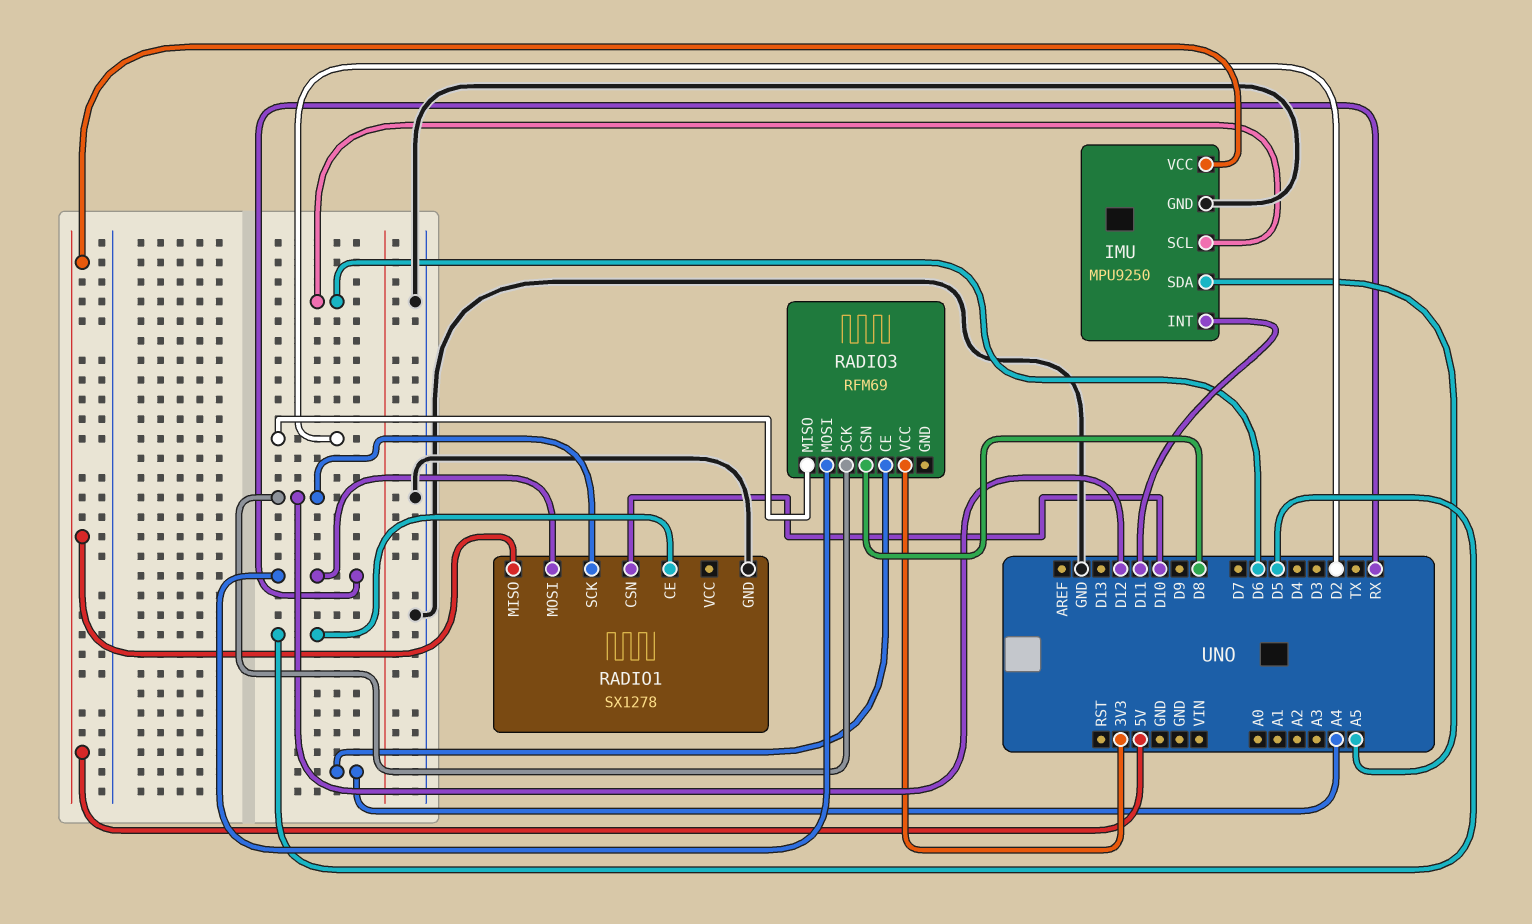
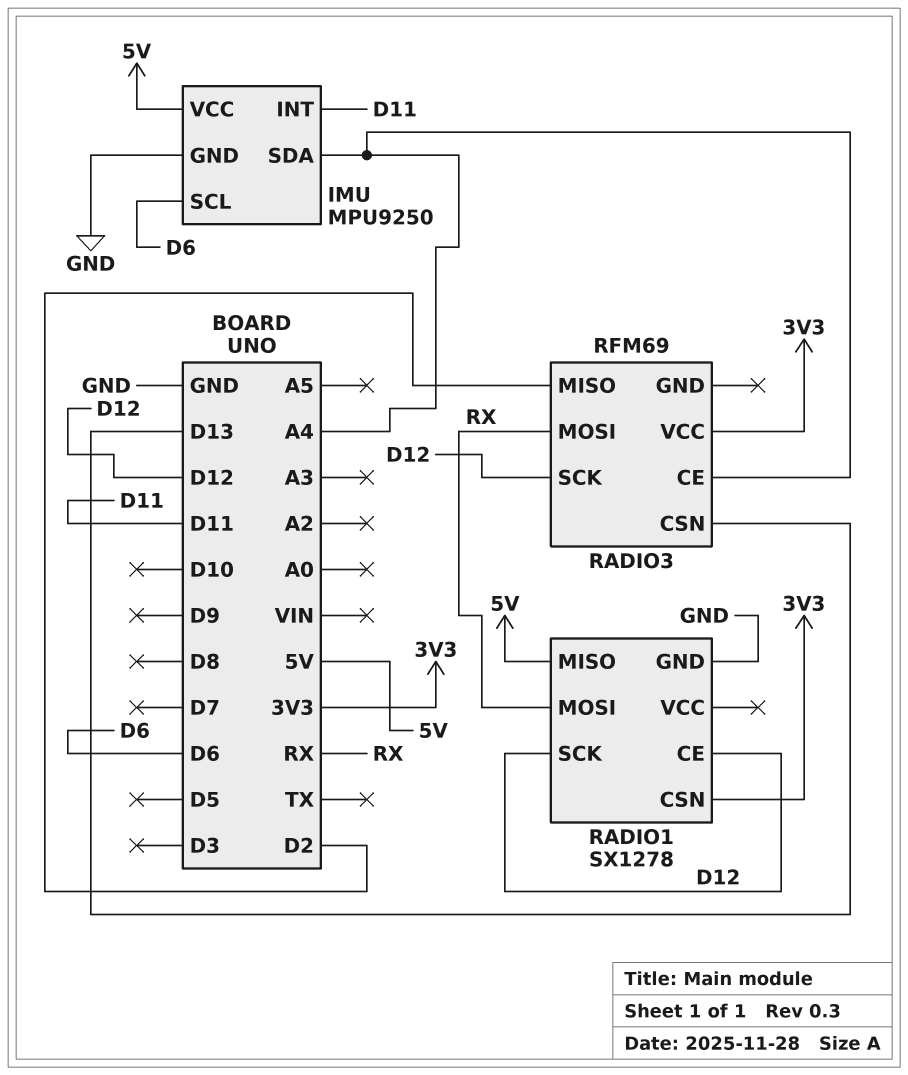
IMU pin SDA: A5 -> A4
RADIO1 pin CE: D5 -> D12
RADIO1 pin CSN: D10 -> 3V3
RADIO3 pin CSN: D8 -> D13

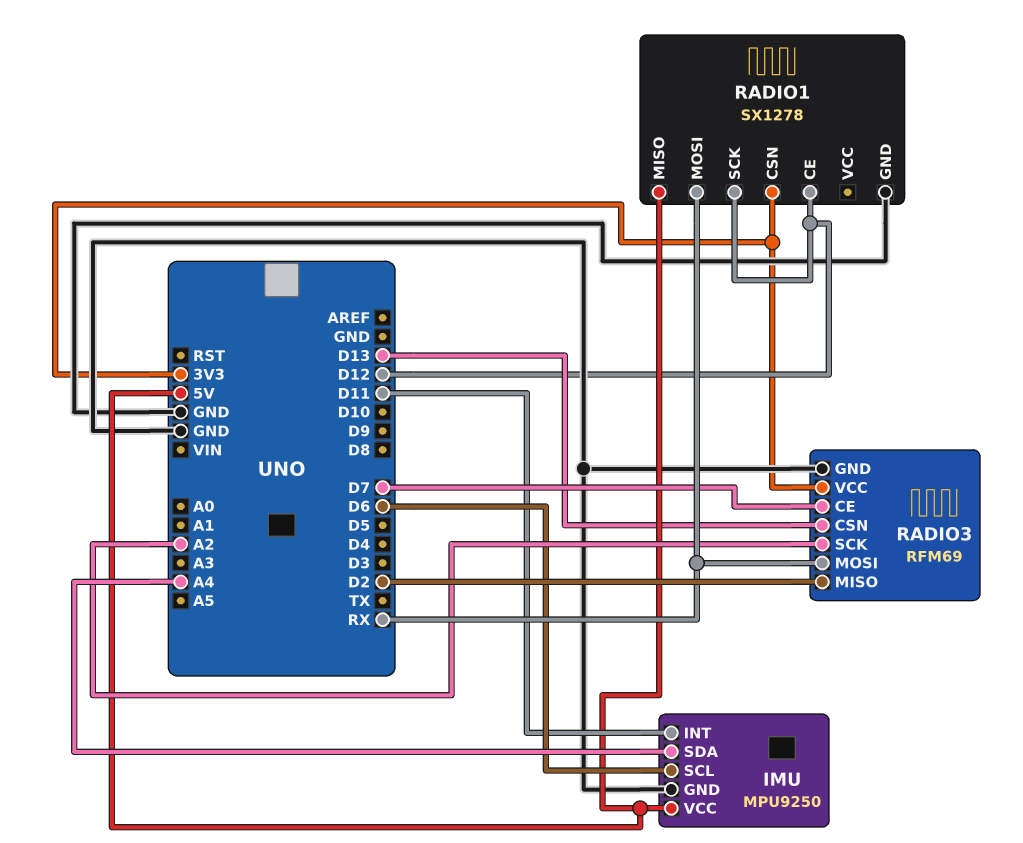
RADIO3 pin CE: A4 -> D7
RADIO3 pin GND: none -> GND
RADIO3 pin SCK: D12 -> A2

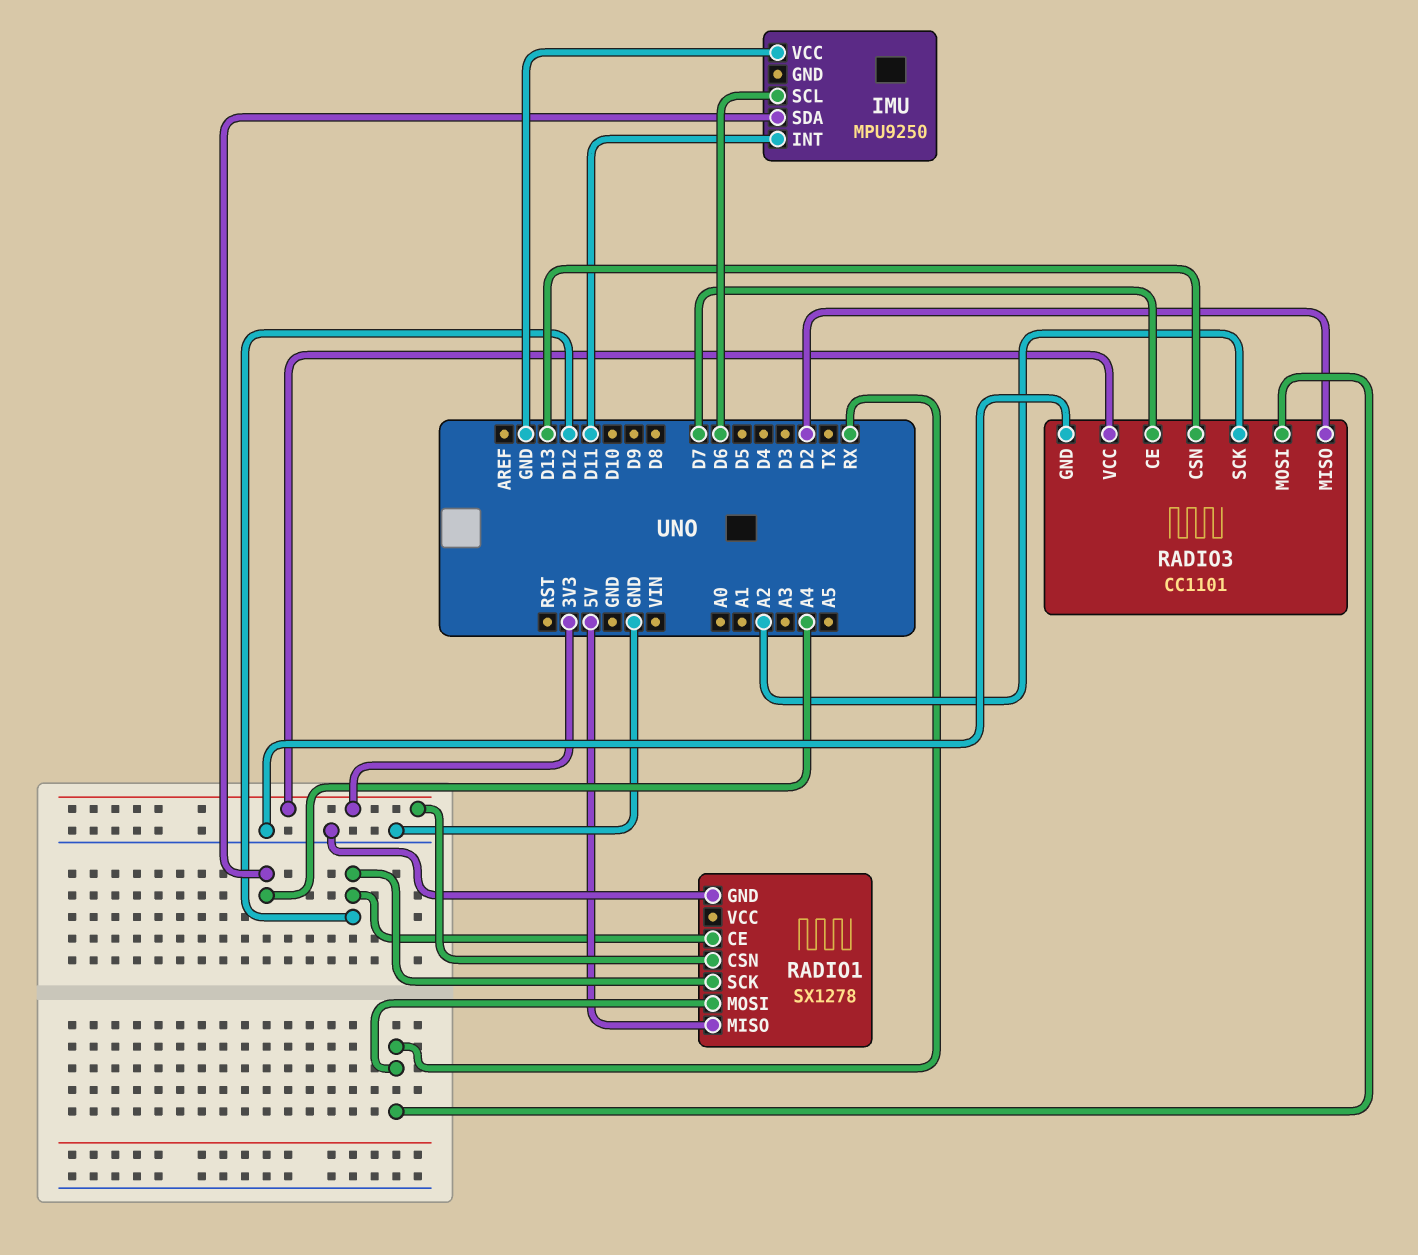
IMU pin GND: GND -> none
IMU pin VCC: 5V -> GND
RADIO3: RFM69 -> CC1101

